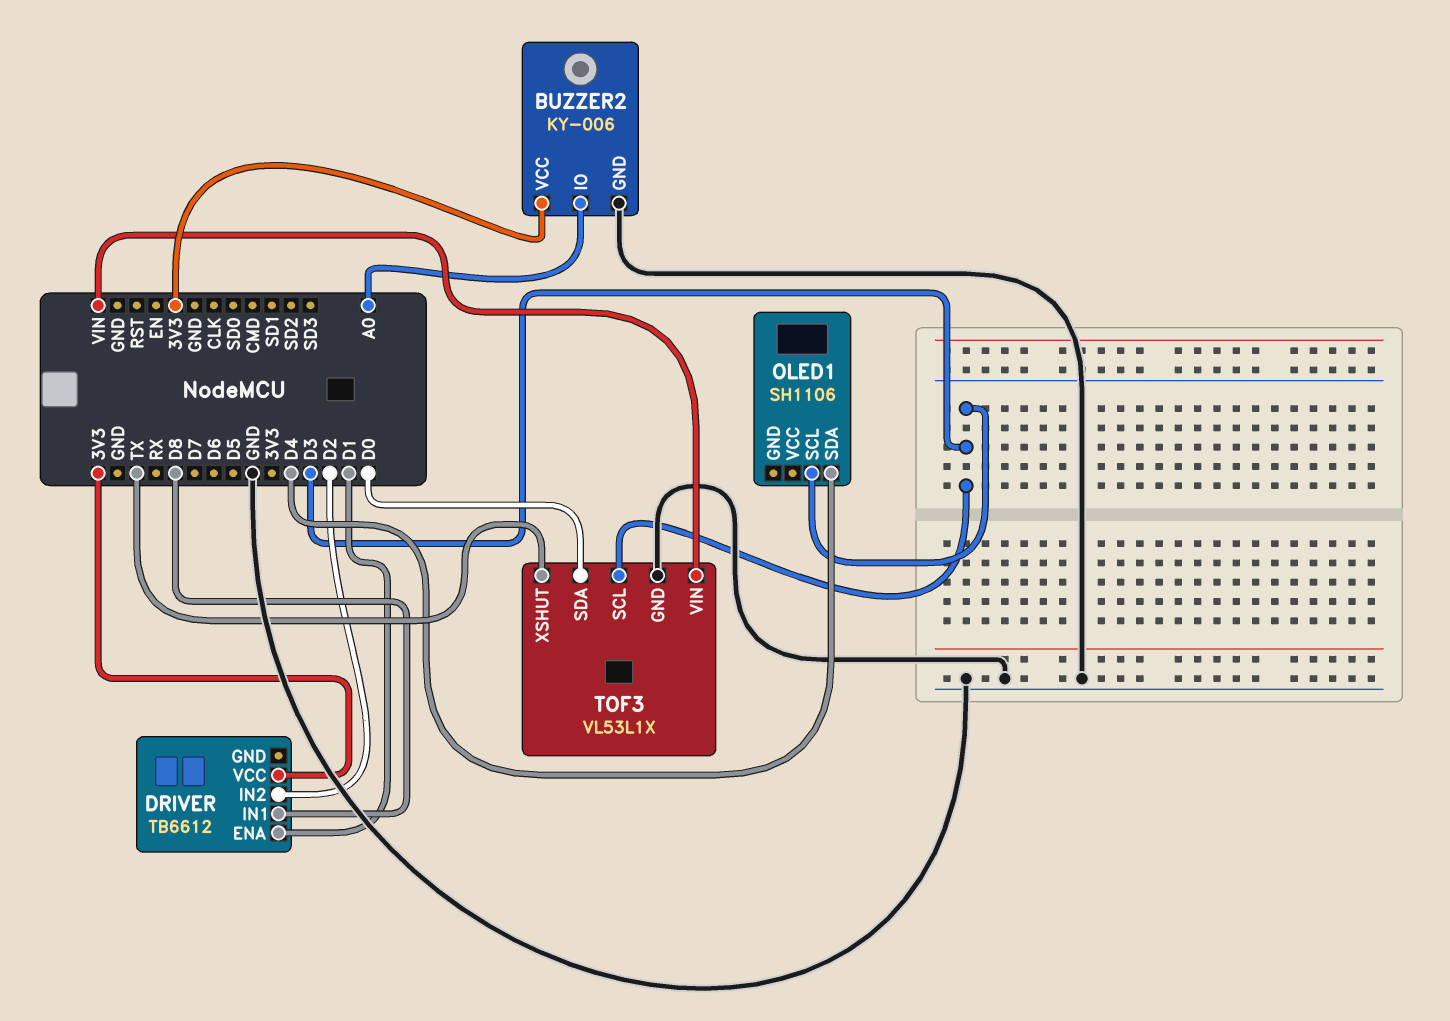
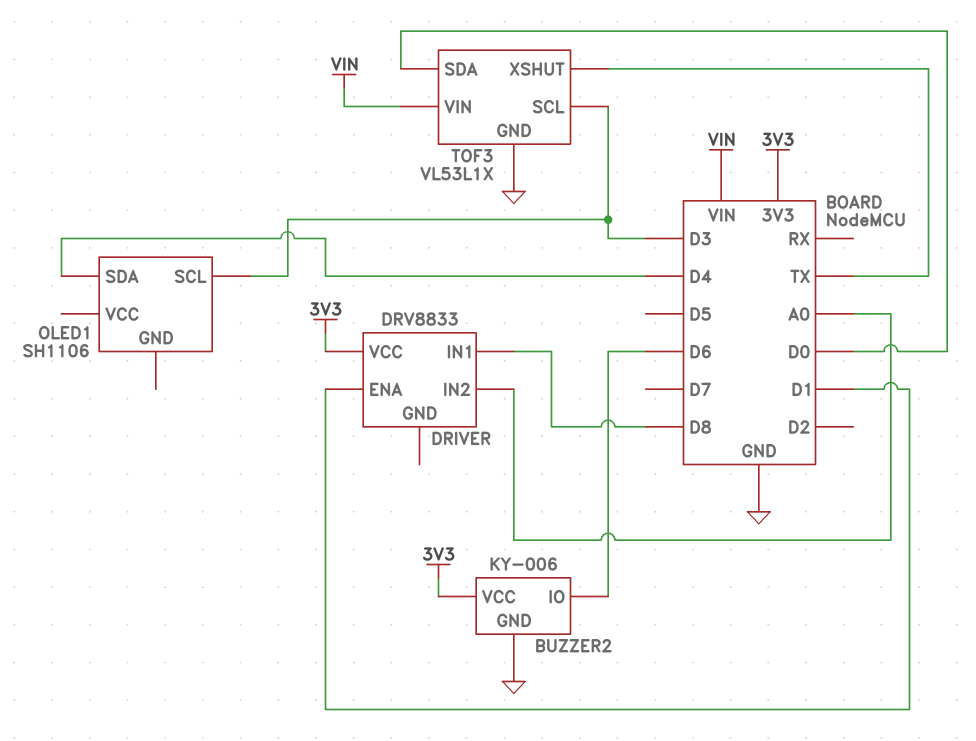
BUZZER2 pin IO: A0 -> D6
DRIVER: TB6612 -> DRV8833
DRIVER pin IN2: D2 -> A0

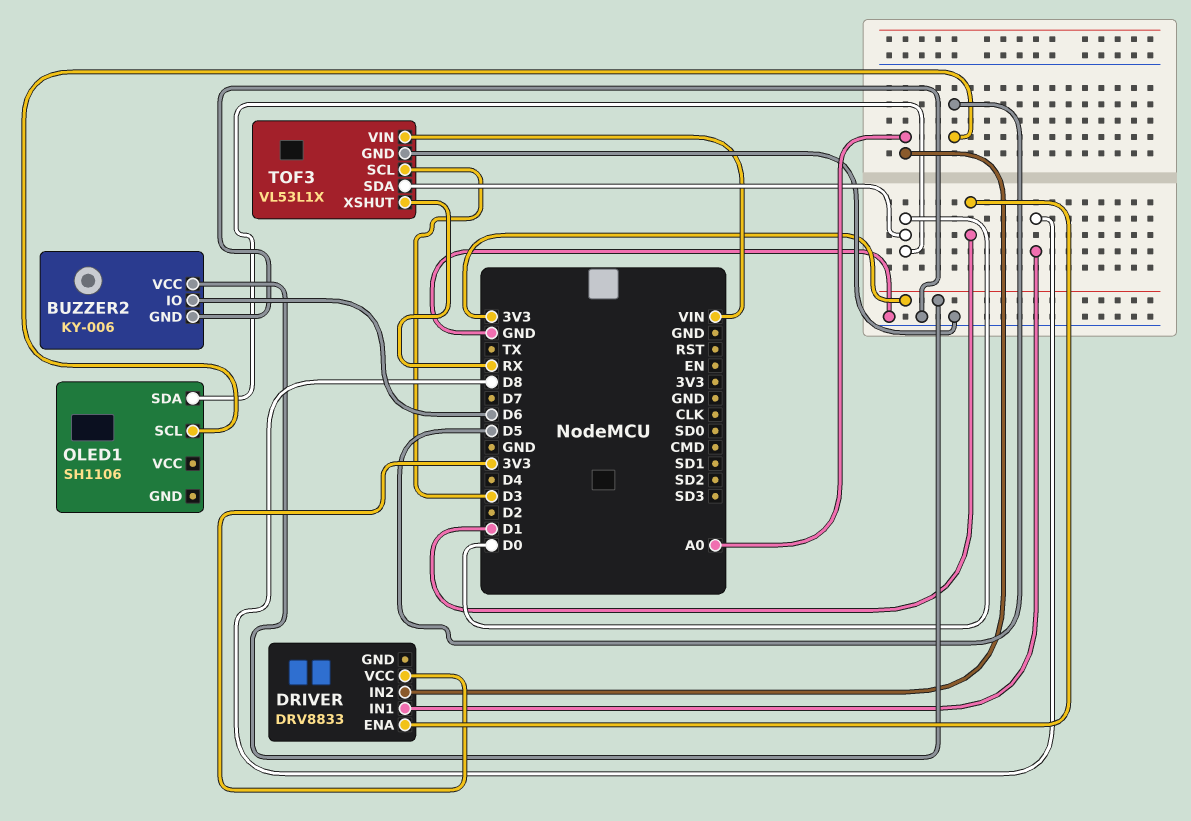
OLED1 pin SCL: D3 -> D5
OLED1 pin SDA: D4 -> D0
TOF3 pin XSHUT: TX -> RX

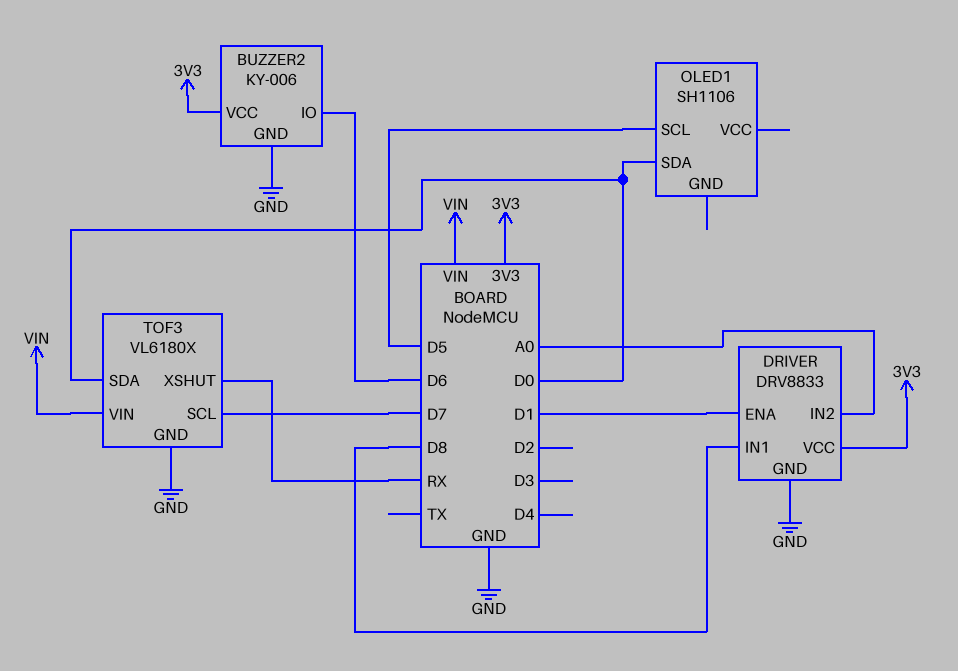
DRIVER pin GND: none -> GND
TOF3: VL53L1X -> VL6180X
TOF3 pin SCL: D3 -> D7

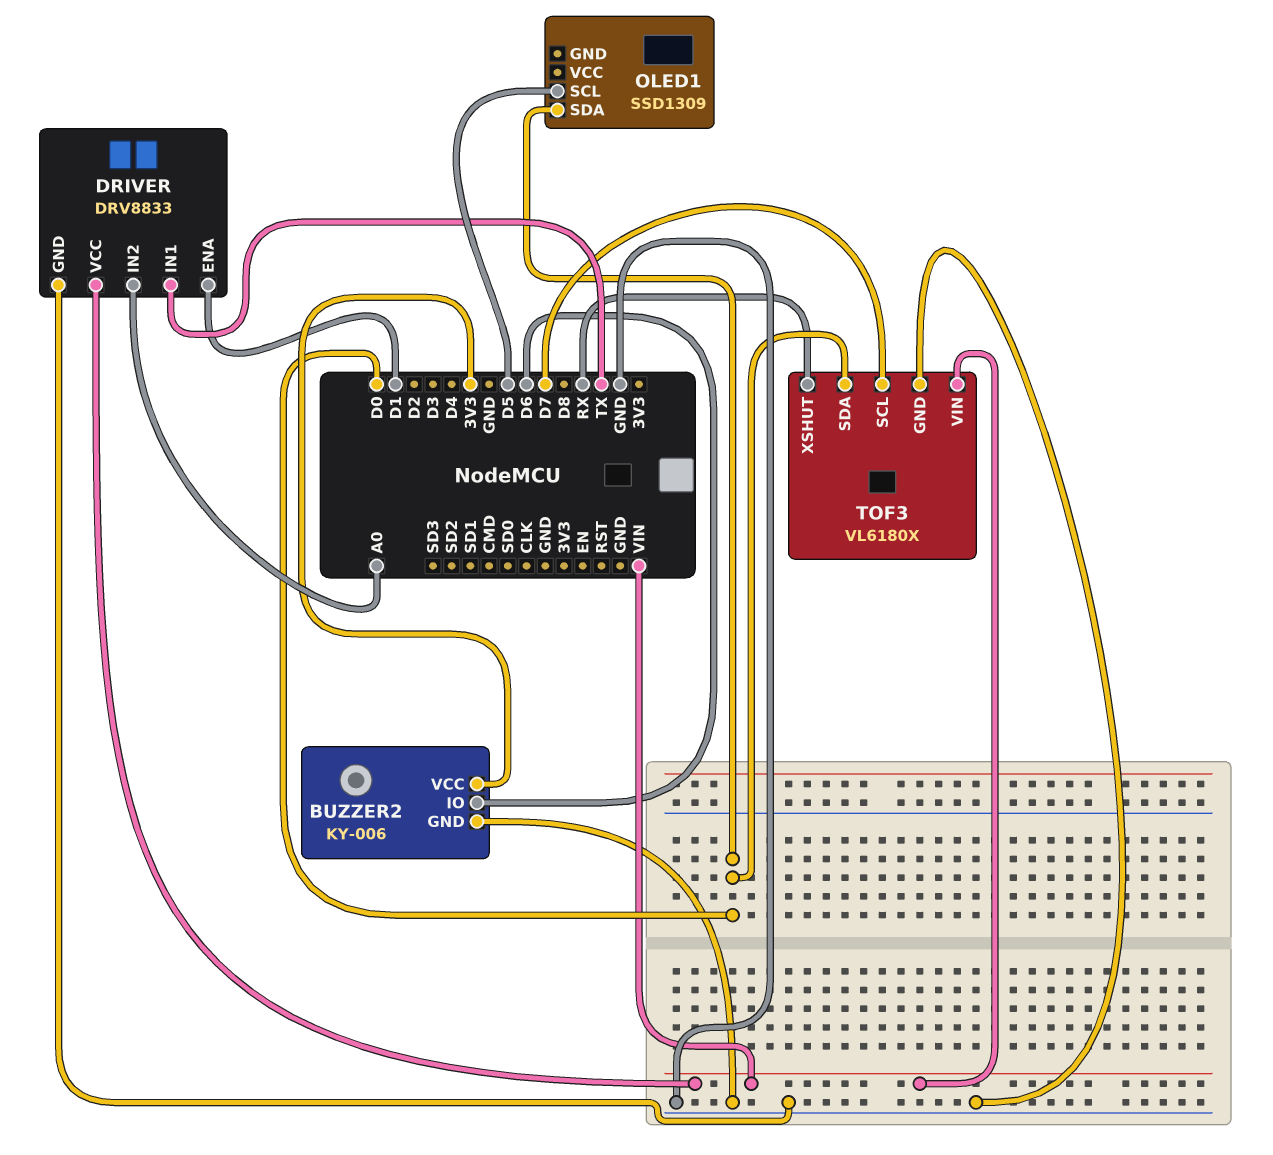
DRIVER pin IN1: D8 -> TX
DRIVER pin VCC: 3V3 -> VIN
OLED1: SH1106 -> SSD1309

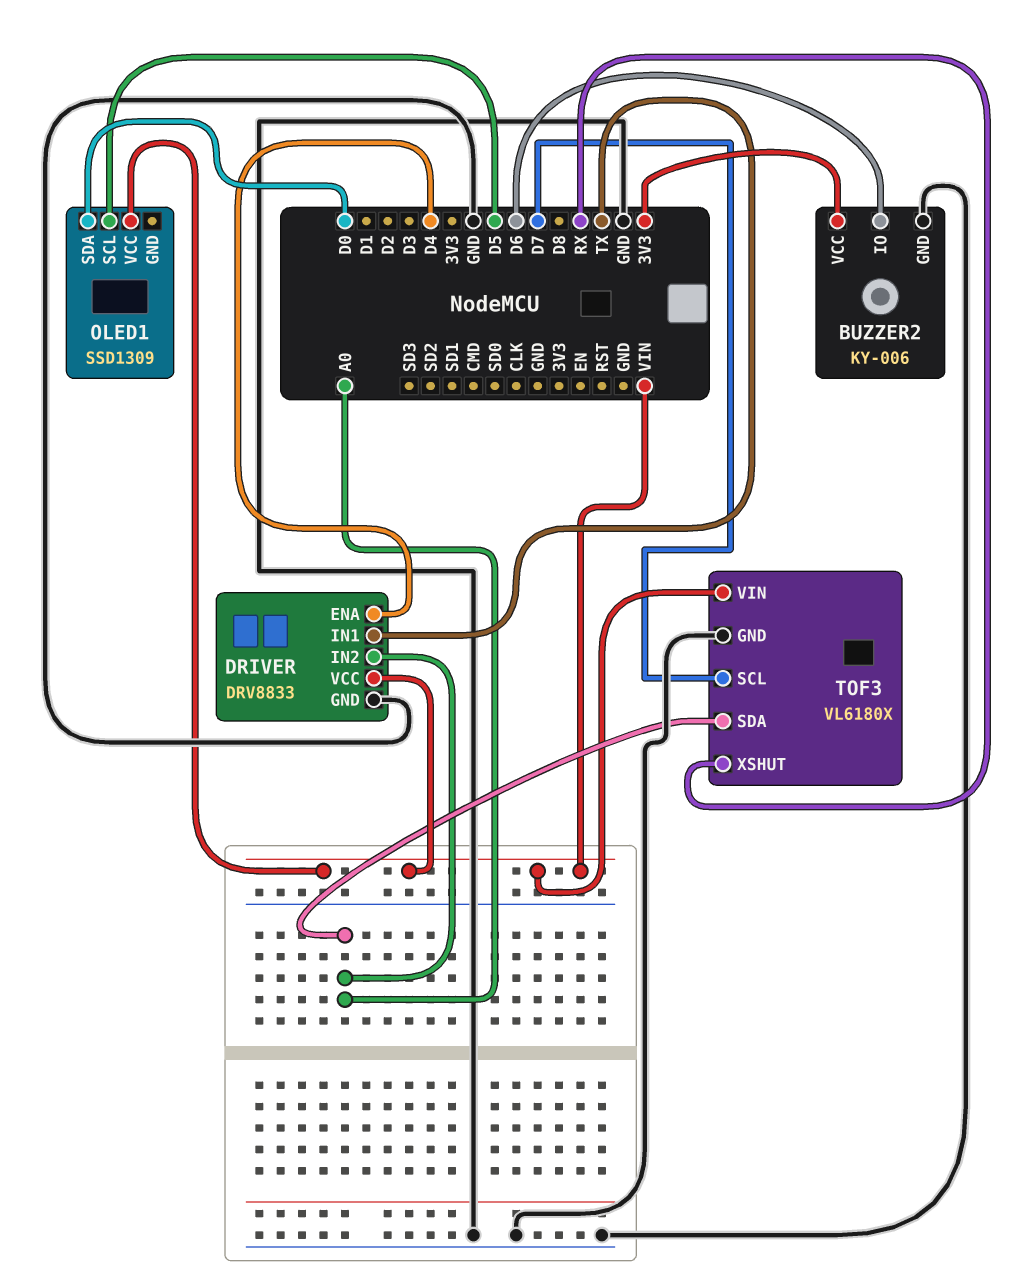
DRIVER pin ENA: D1 -> D4
OLED1 pin VCC: none -> VIN
TOF3 pin SDA: D0 -> A0

